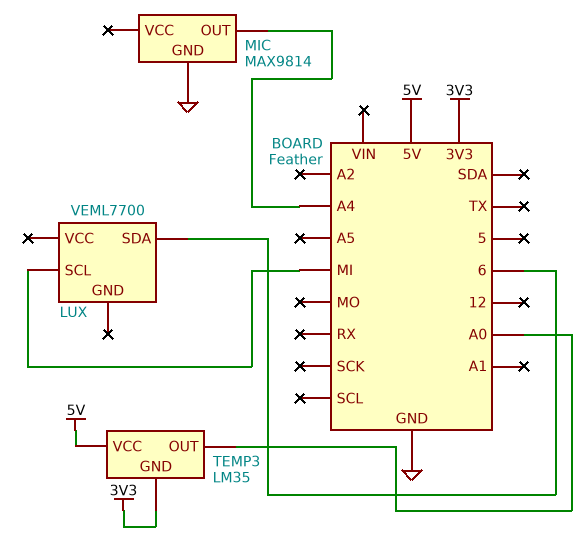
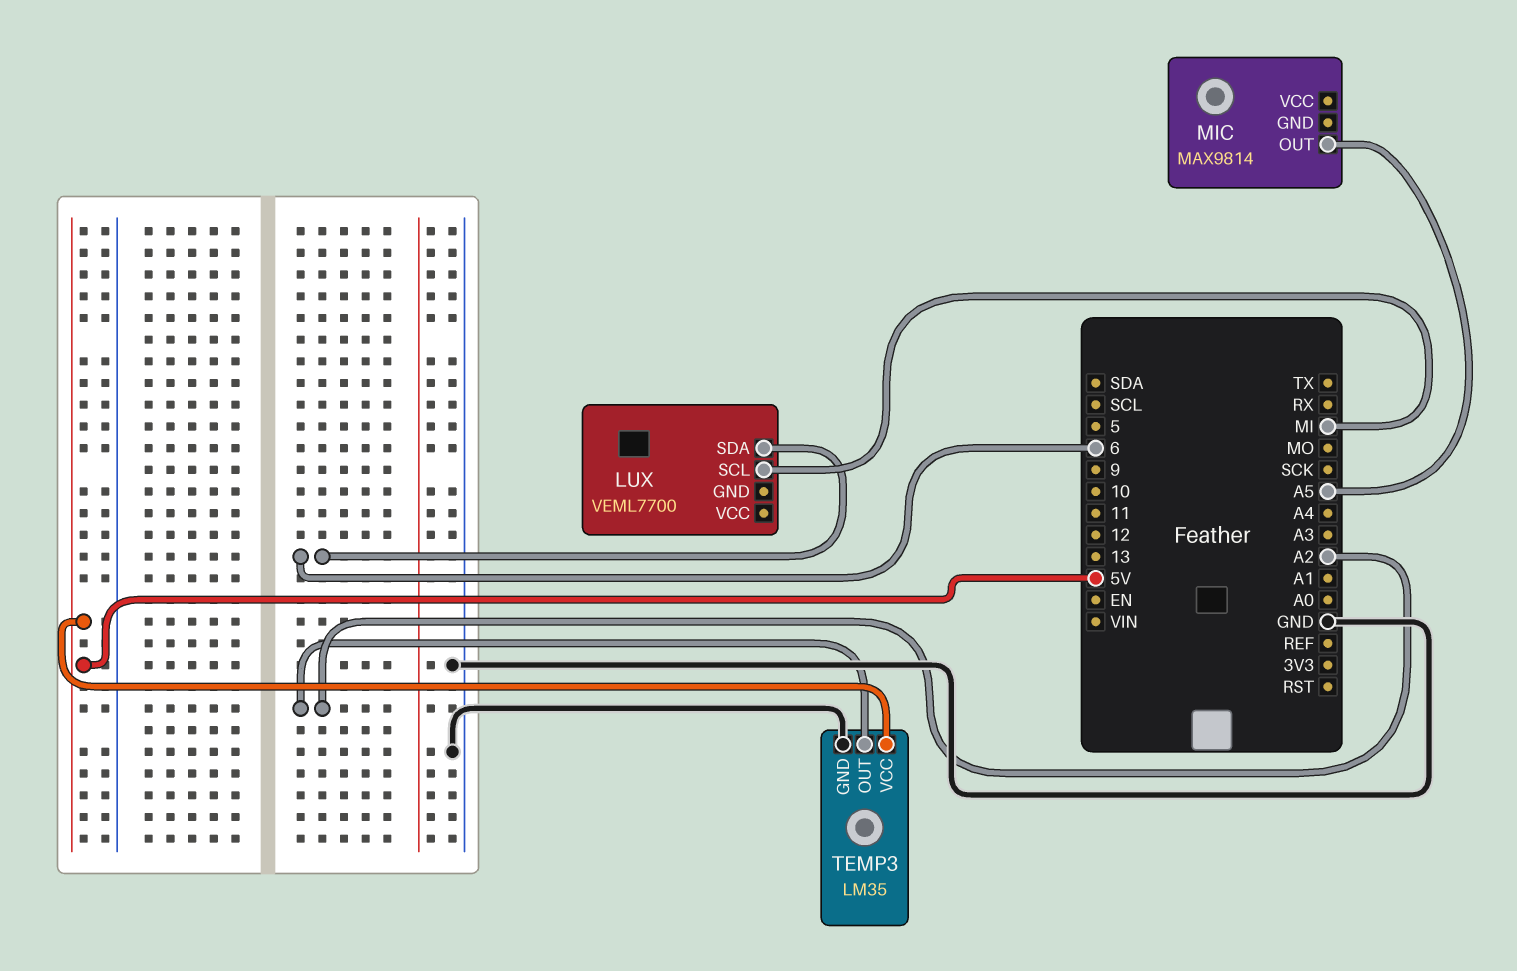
MIC pin GND: GND -> none
MIC pin OUT: A4 -> A5
TEMP3 pin GND: 3V3 -> GND
TEMP3 pin OUT: A0 -> A2

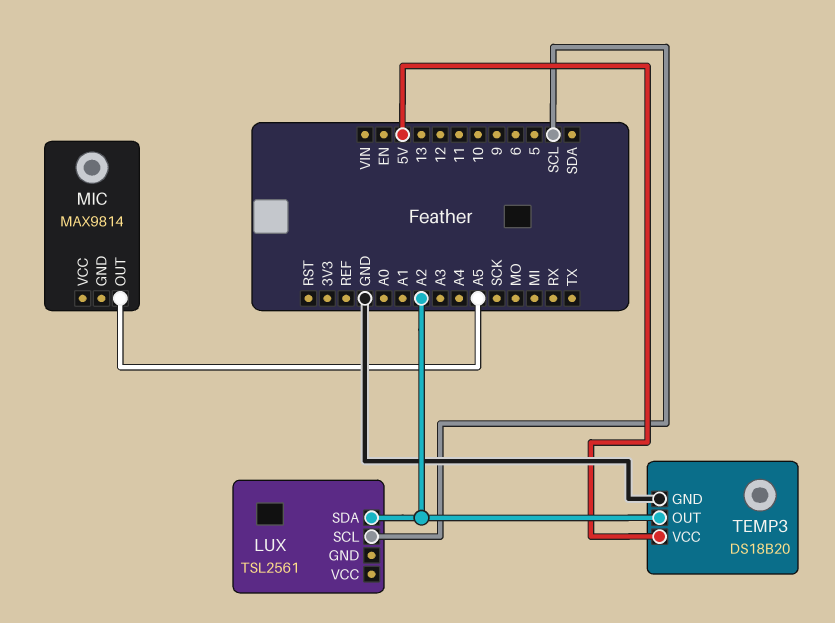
LUX: VEML7700 -> TSL2561
LUX pin SCL: MI -> SCL
LUX pin SDA: 6 -> A2
TEMP3: LM35 -> DS18B20

